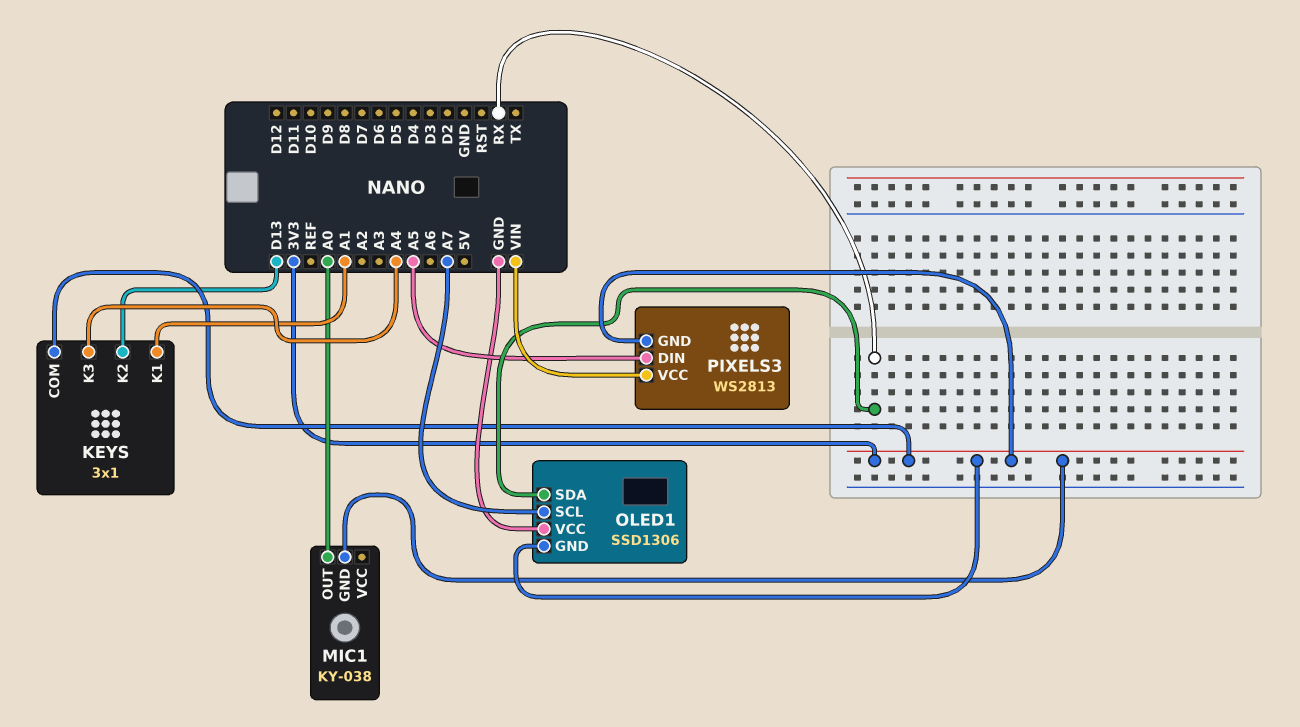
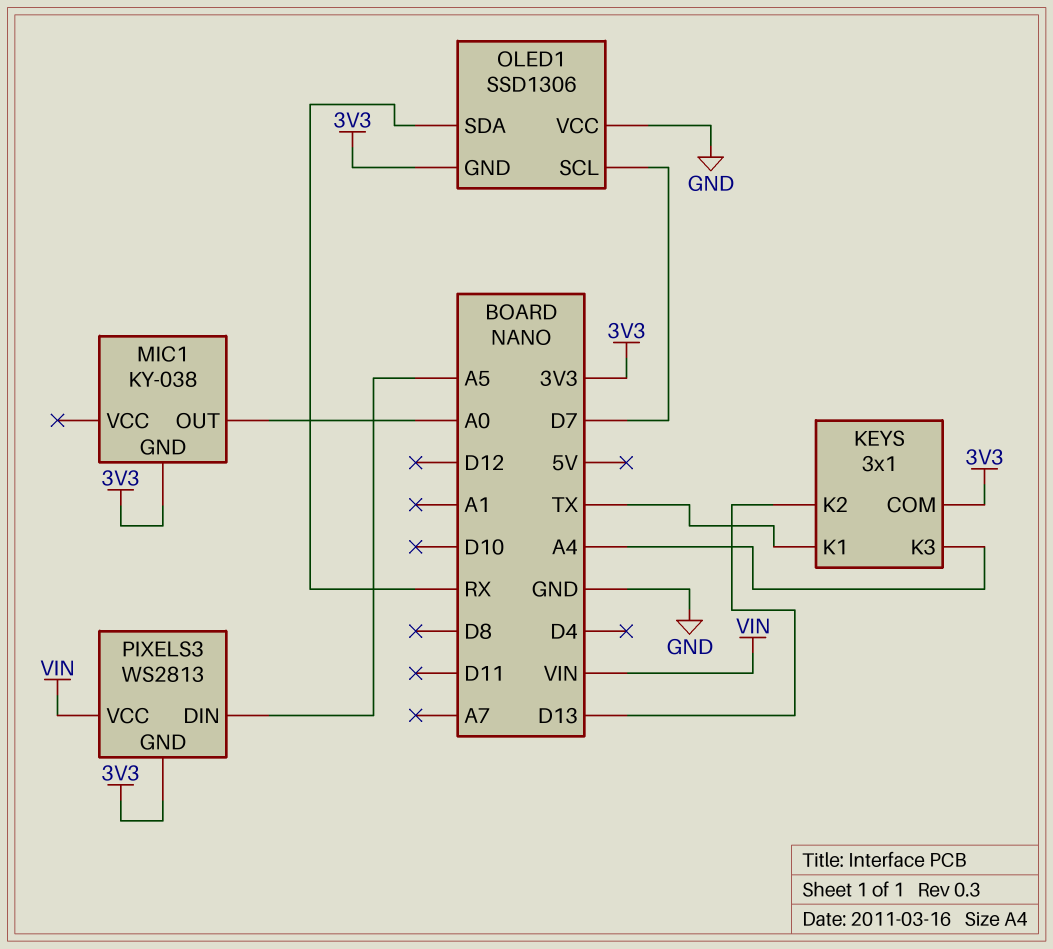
KEYS pin K1: A1 -> TX
OLED1 pin SCL: A7 -> D7

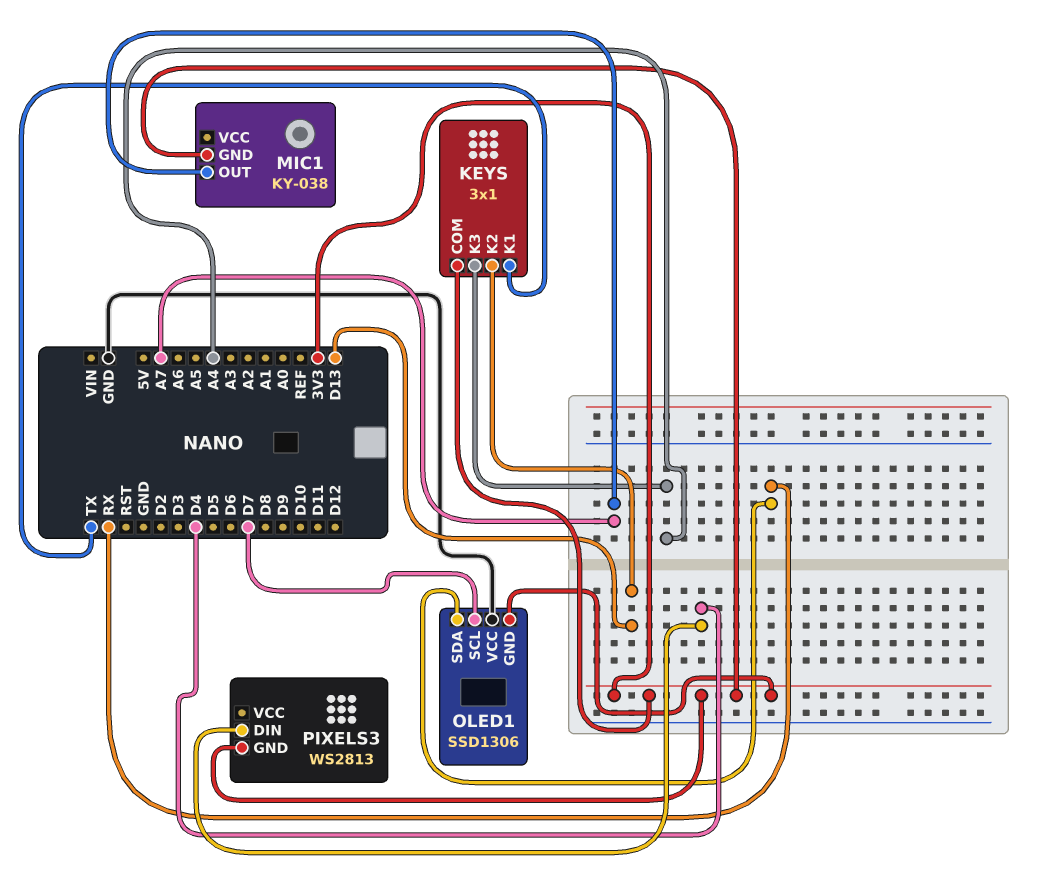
MIC1 pin OUT: A0 -> A7
PIXELS3 pin DIN: A5 -> D4
PIXELS3 pin VCC: VIN -> none

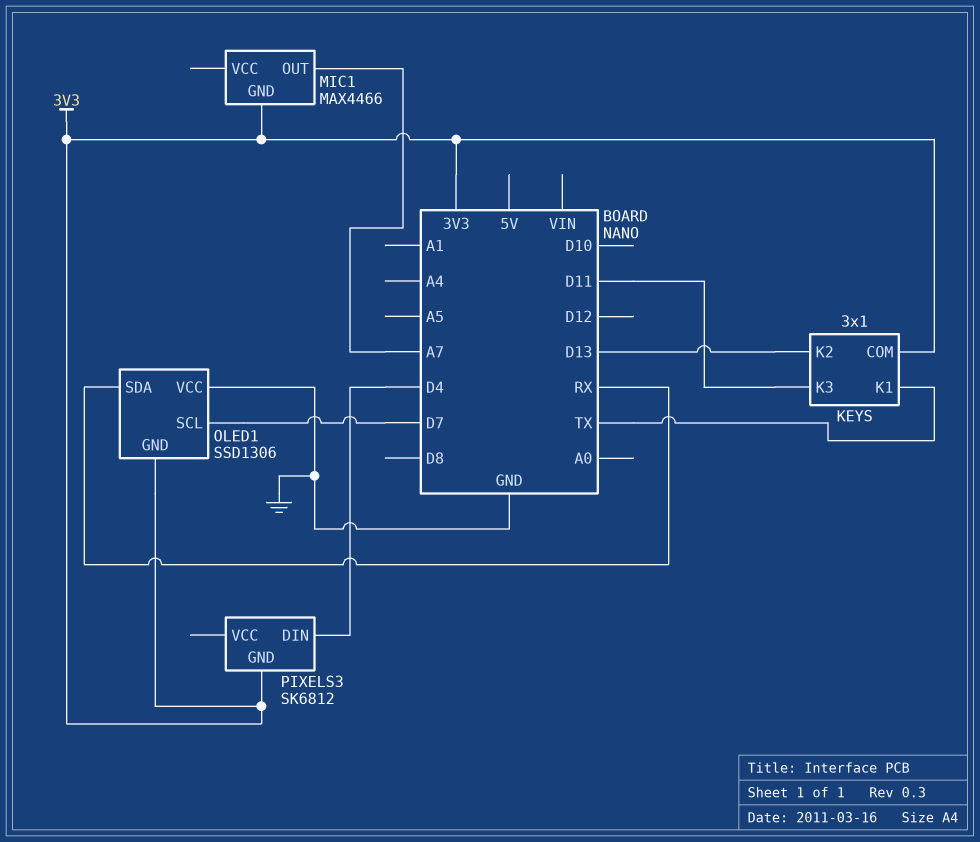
KEYS pin K3: A4 -> D11
MIC1: KY-038 -> MAX4466
PIXELS3: WS2813 -> SK6812

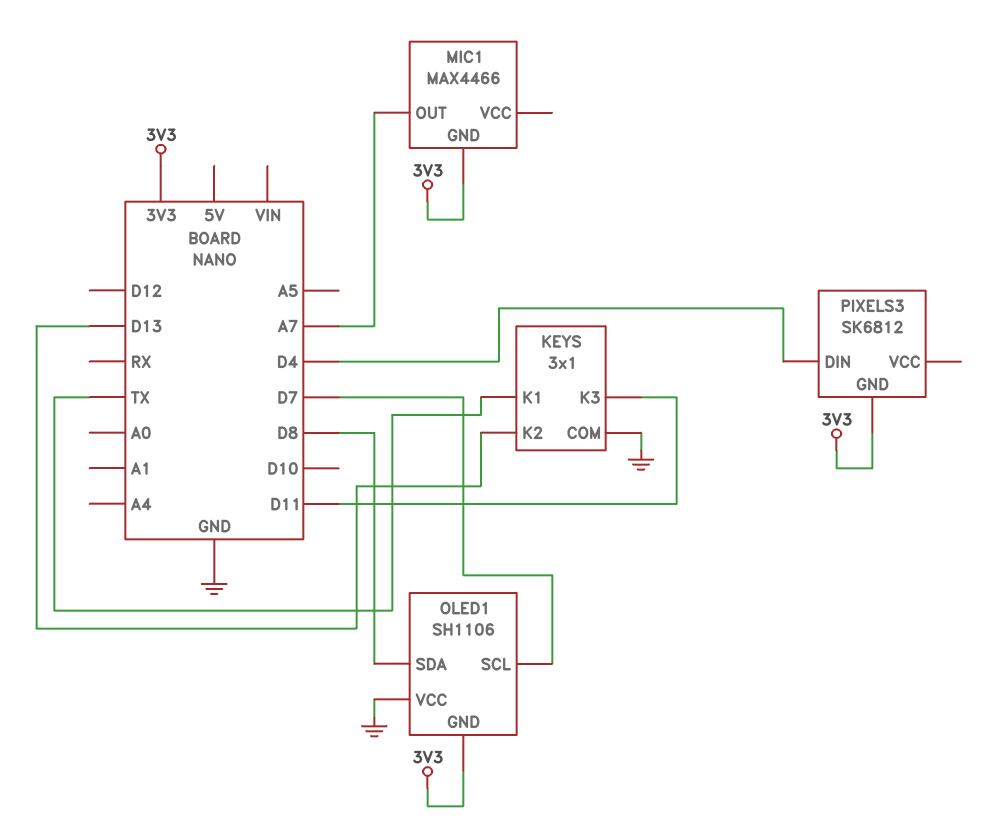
KEYS pin COM: 3V3 -> GND
OLED1: SSD1306 -> SH1106
OLED1 pin SDA: RX -> D8

